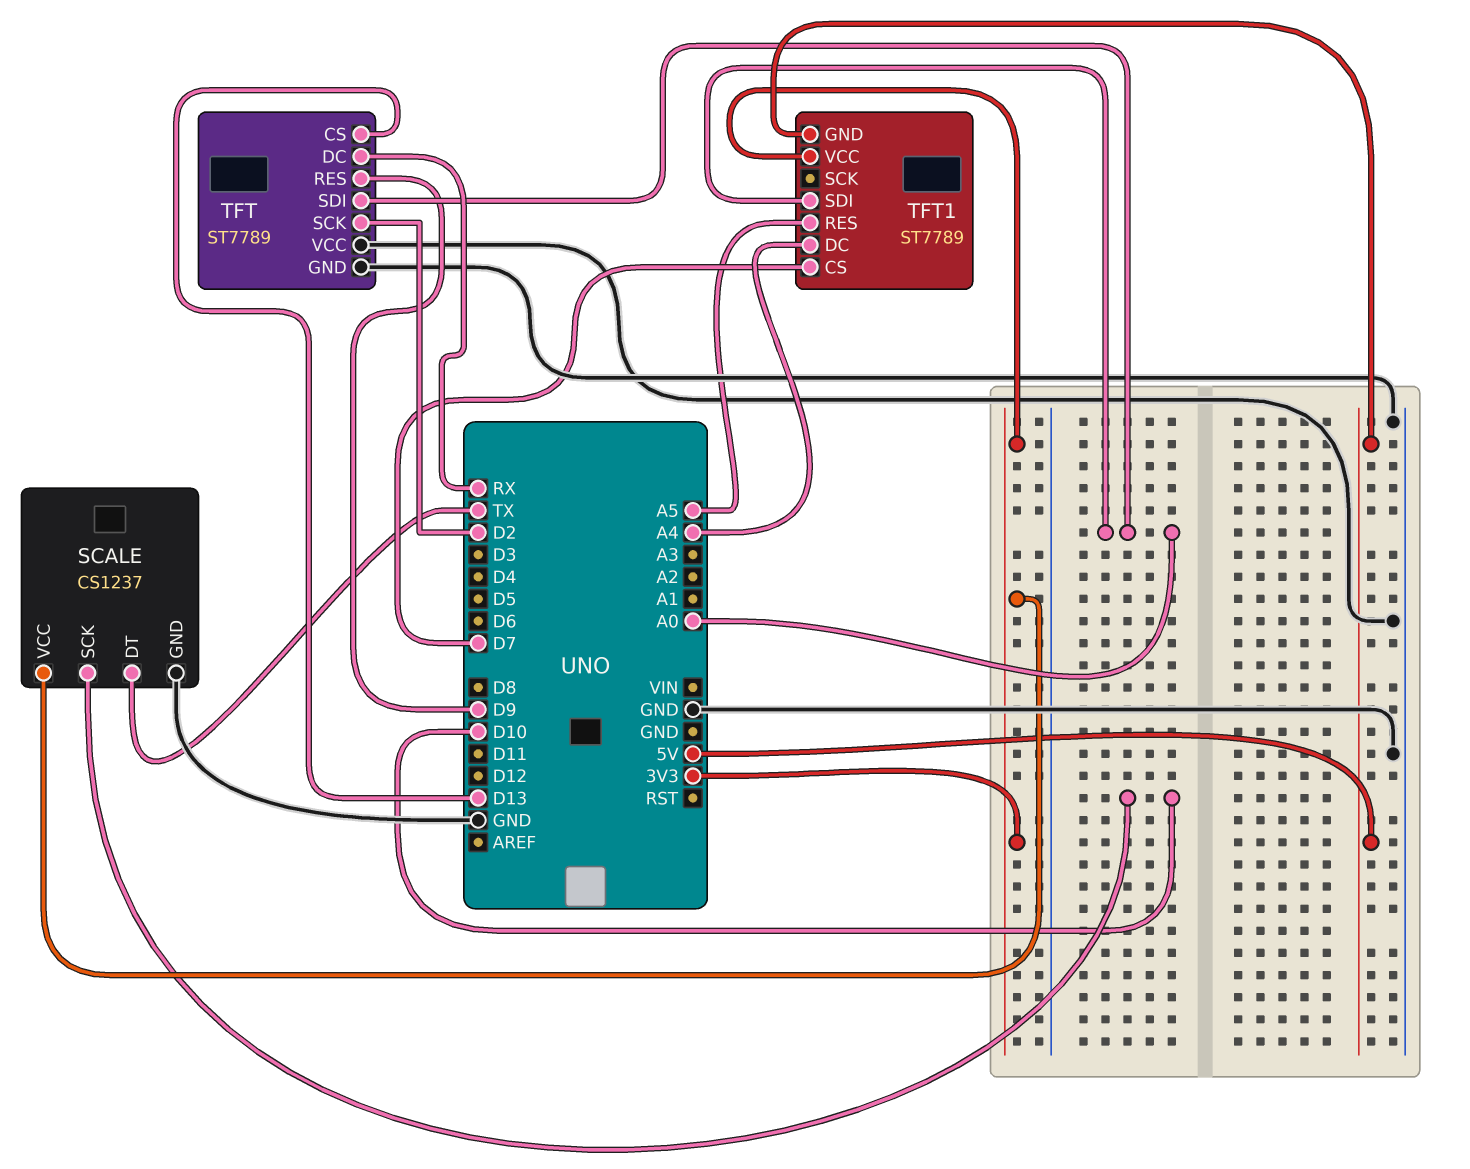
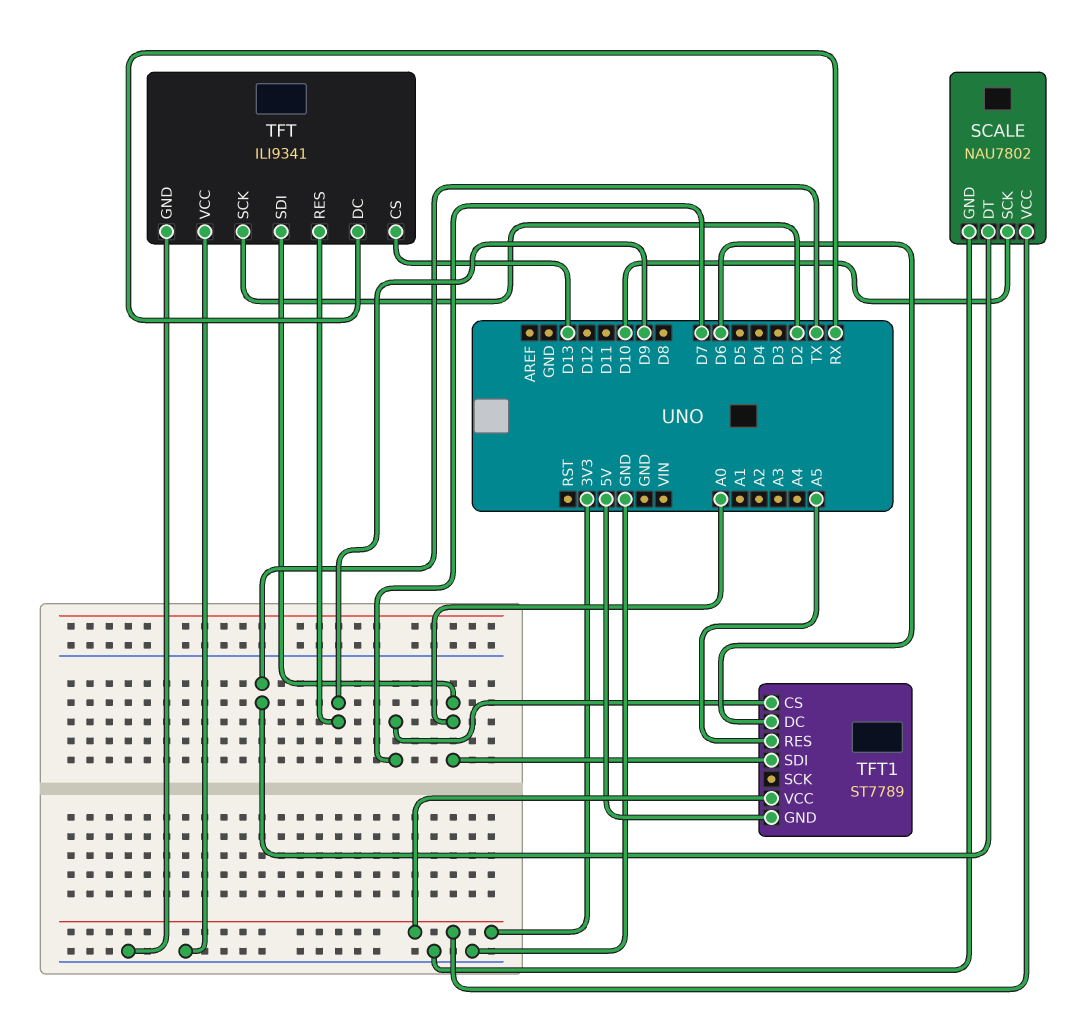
SCALE: CS1237 -> NAU7802
TFT: ST7789 -> ILI9341
TFT1 pin DC: A4 -> D6

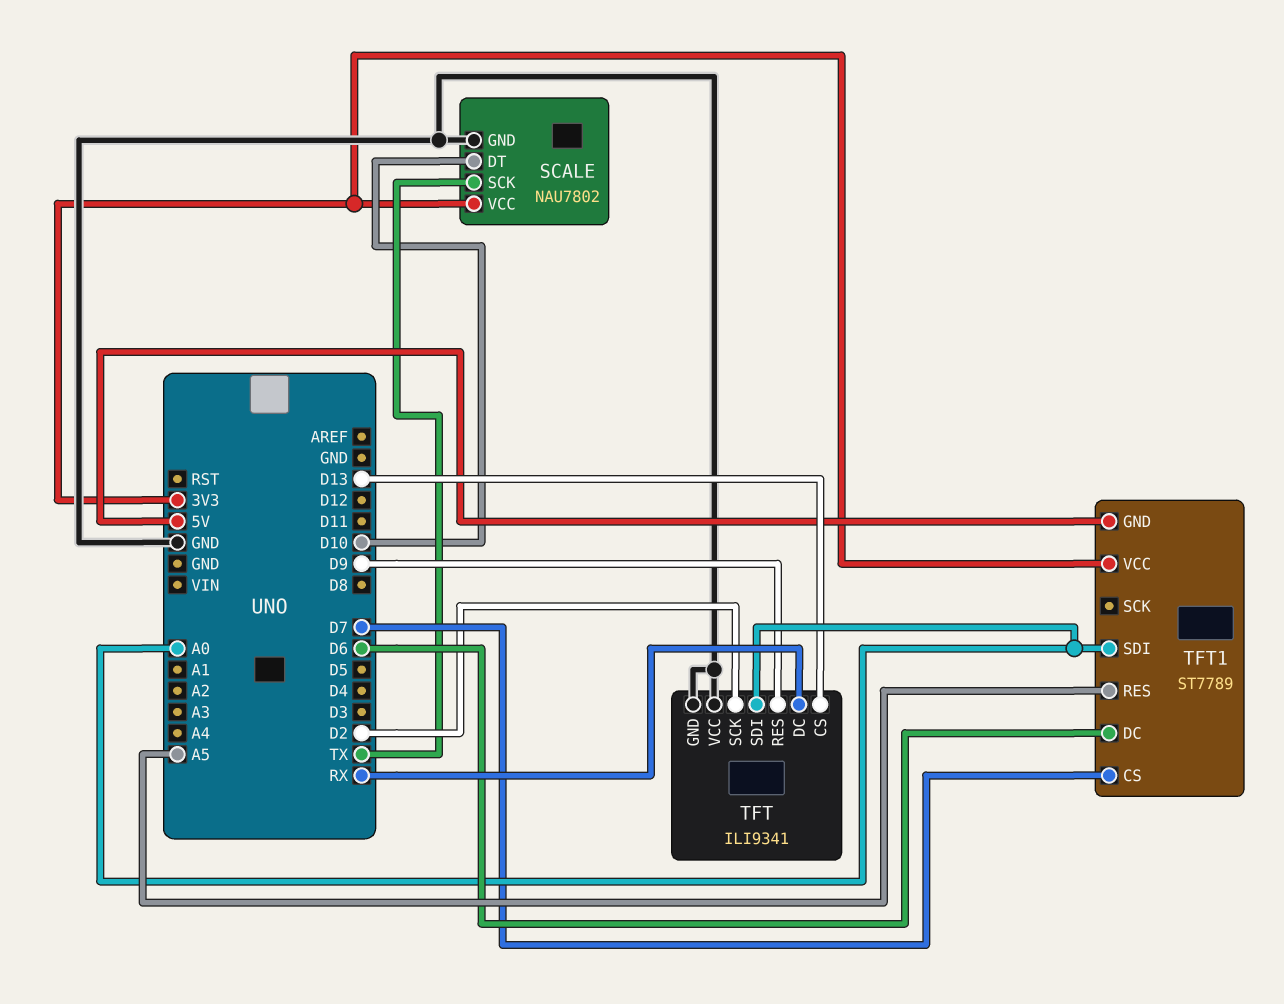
SCALE pin DT: TX -> D10
SCALE pin SCK: D10 -> TX

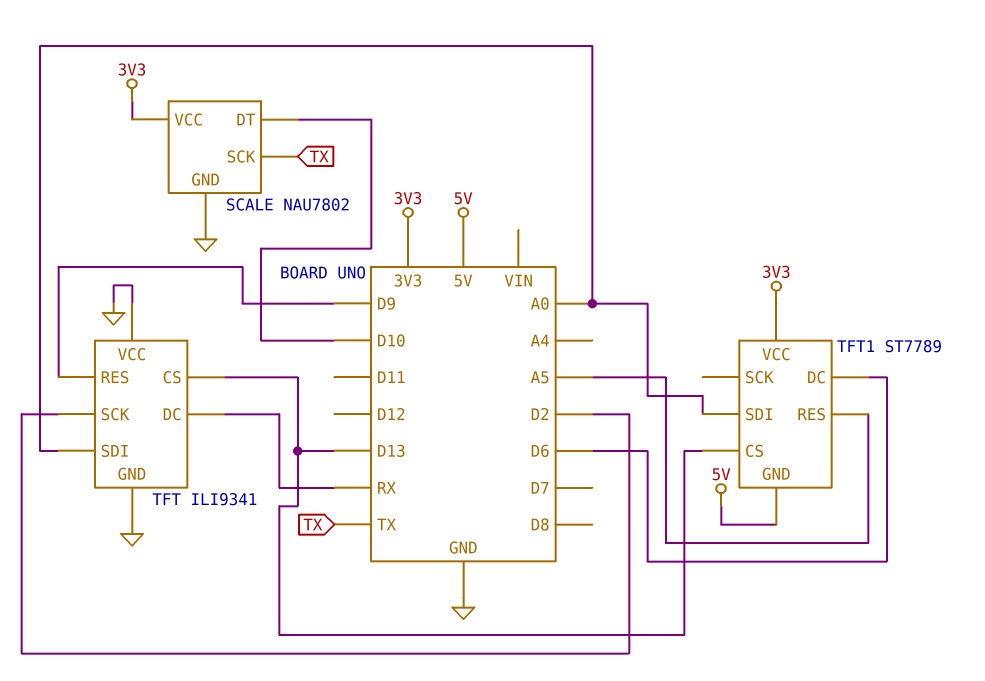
TFT1 pin CS: D7 -> D13

